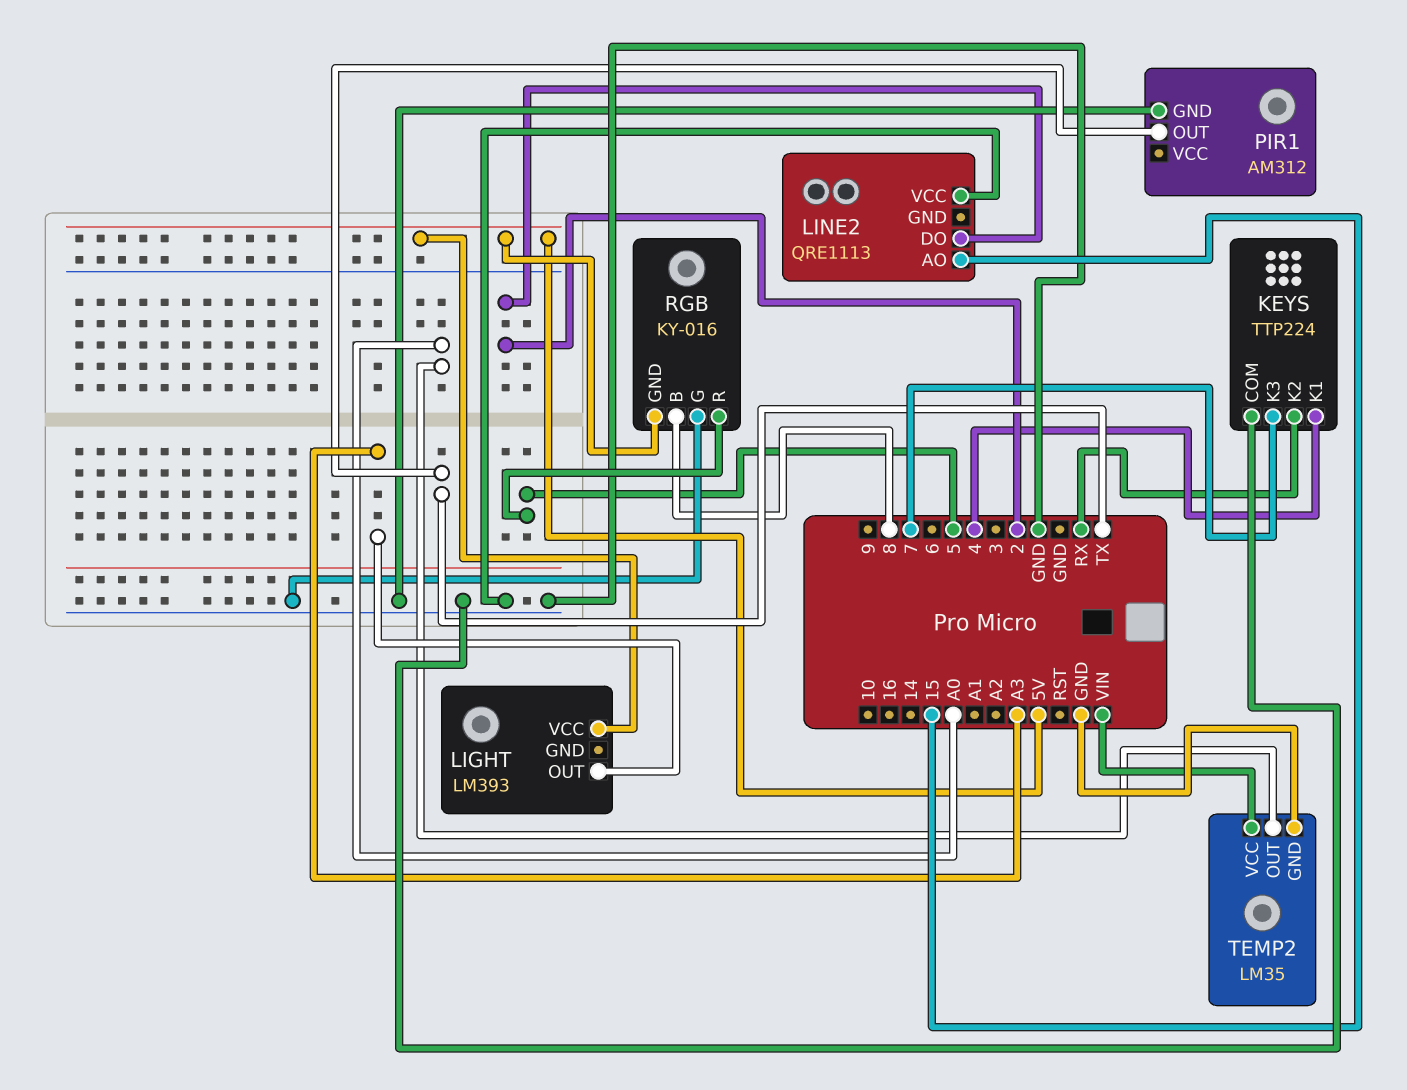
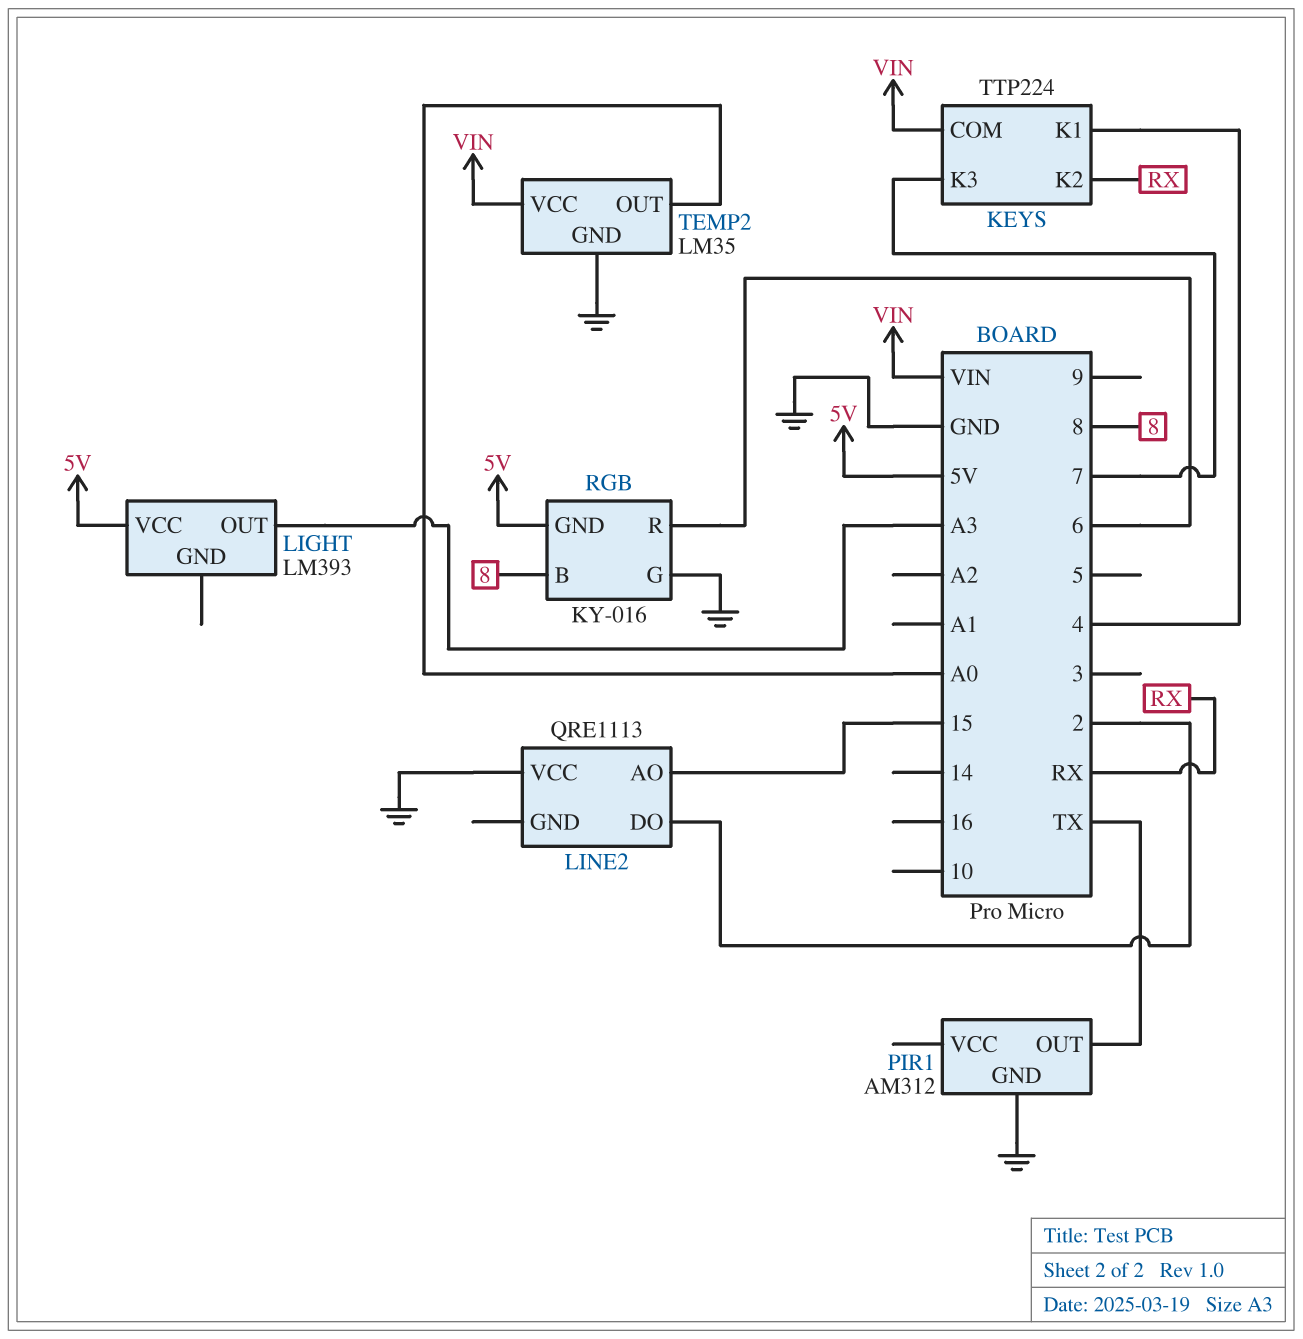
KEYS pin COM: GND -> VIN
RGB pin R: 5 -> 6

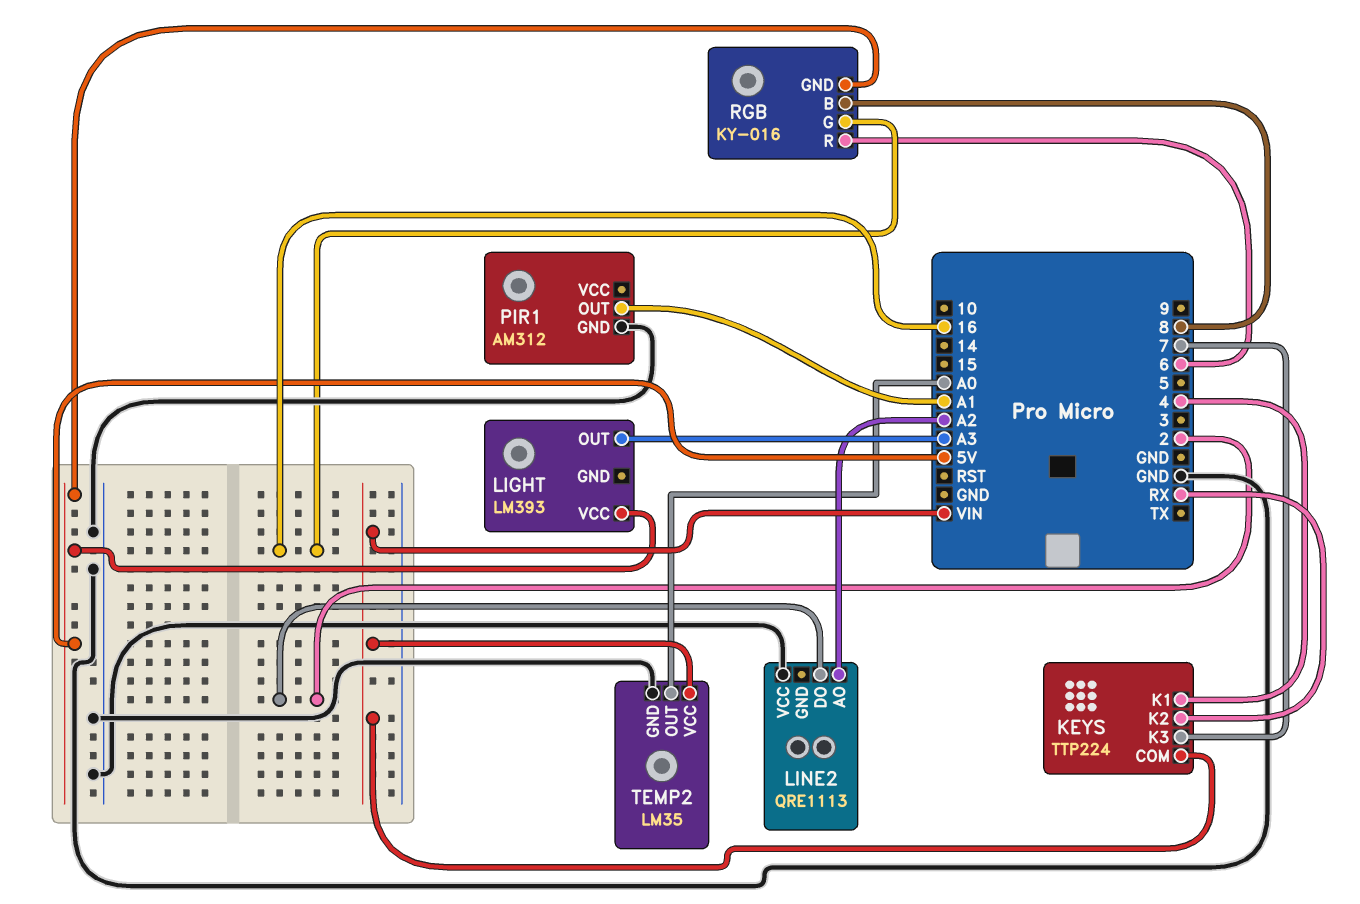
LINE2 pin AO: 15 -> A2
PIR1 pin OUT: TX -> A1
RGB pin G: GND -> 16

